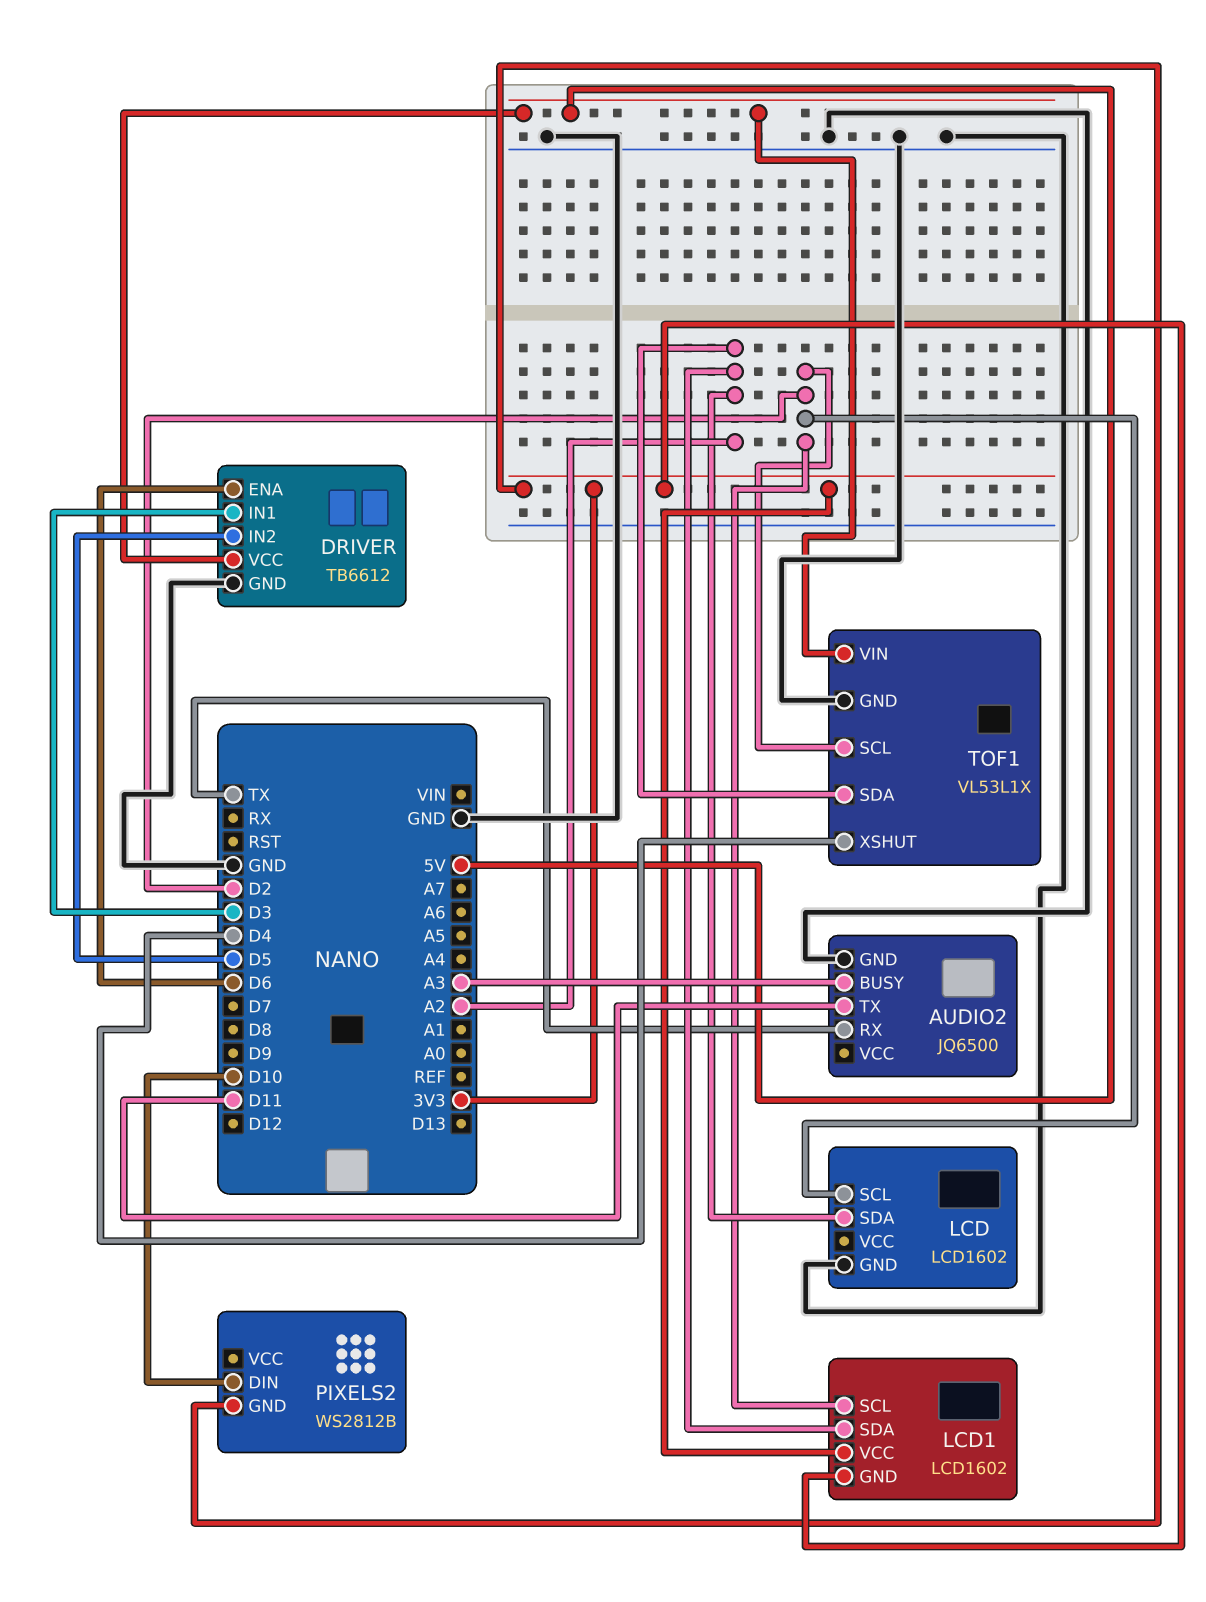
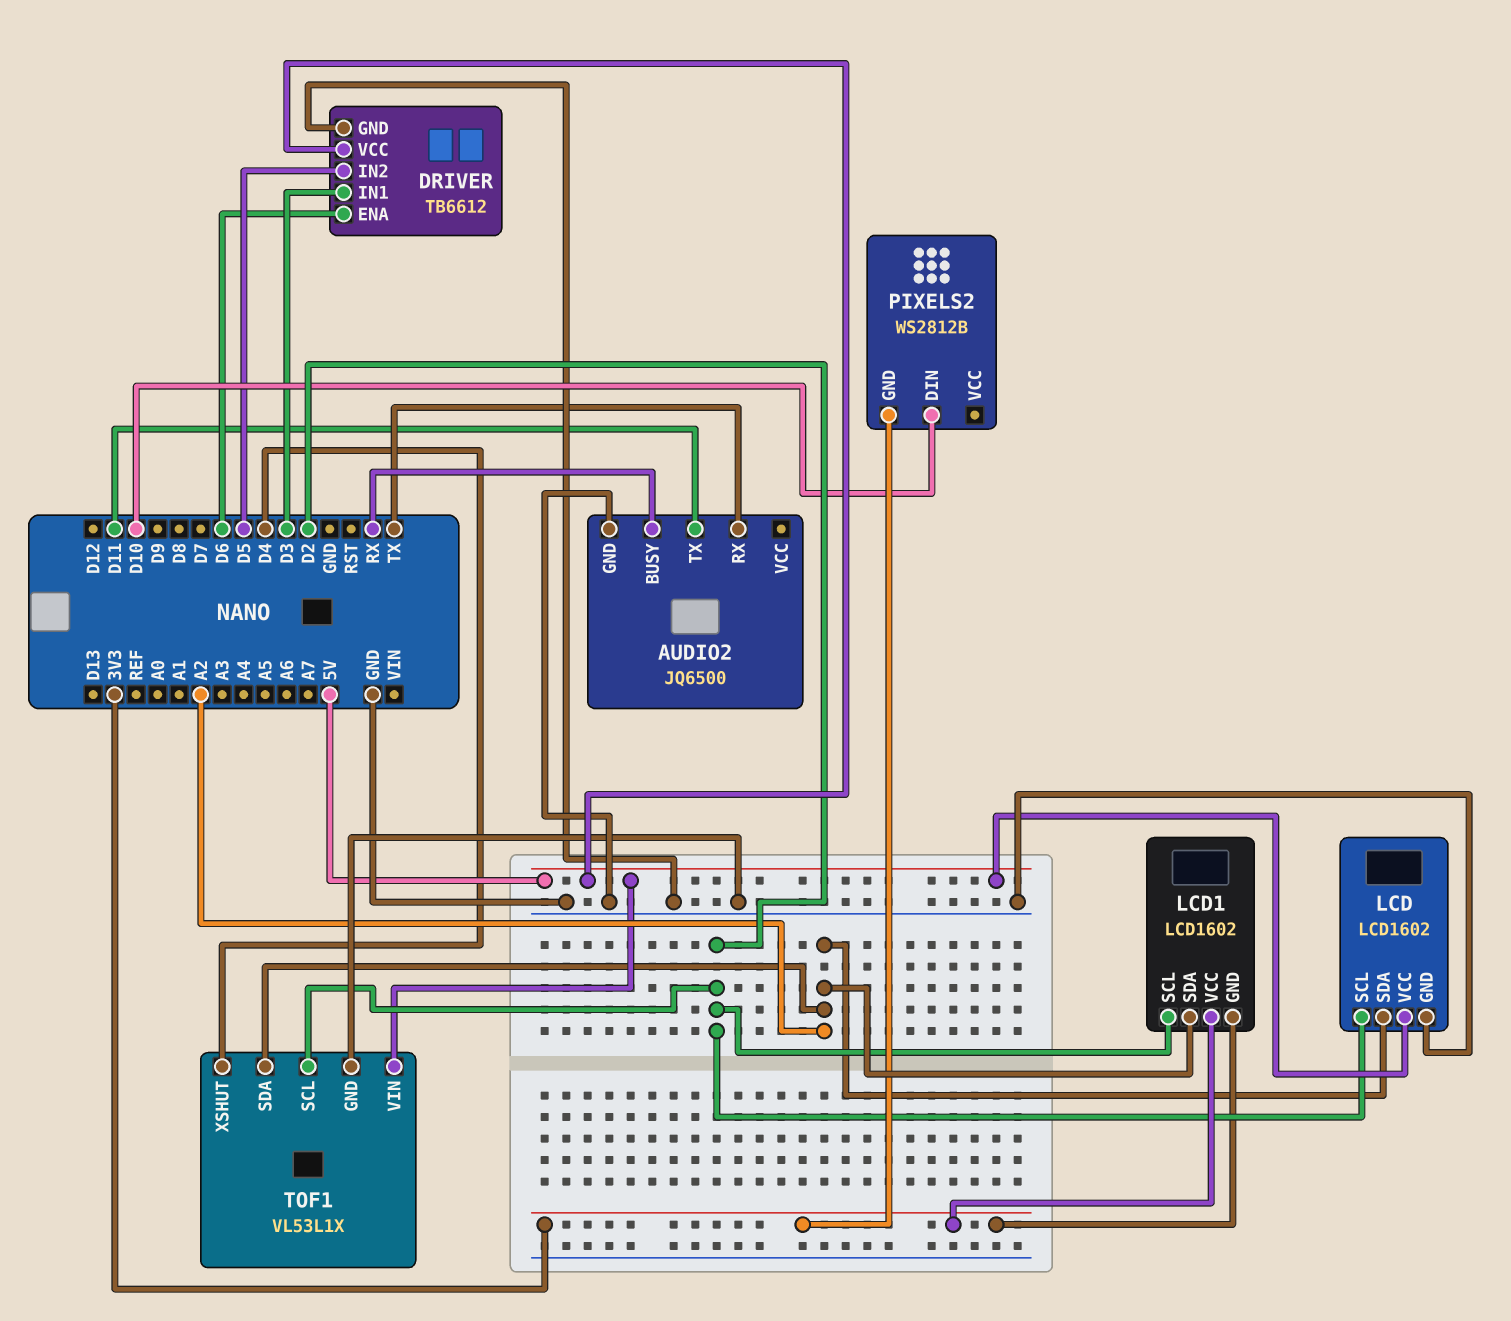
AUDIO2 pin BUSY: A3 -> RX
LCD pin VCC: none -> 5V

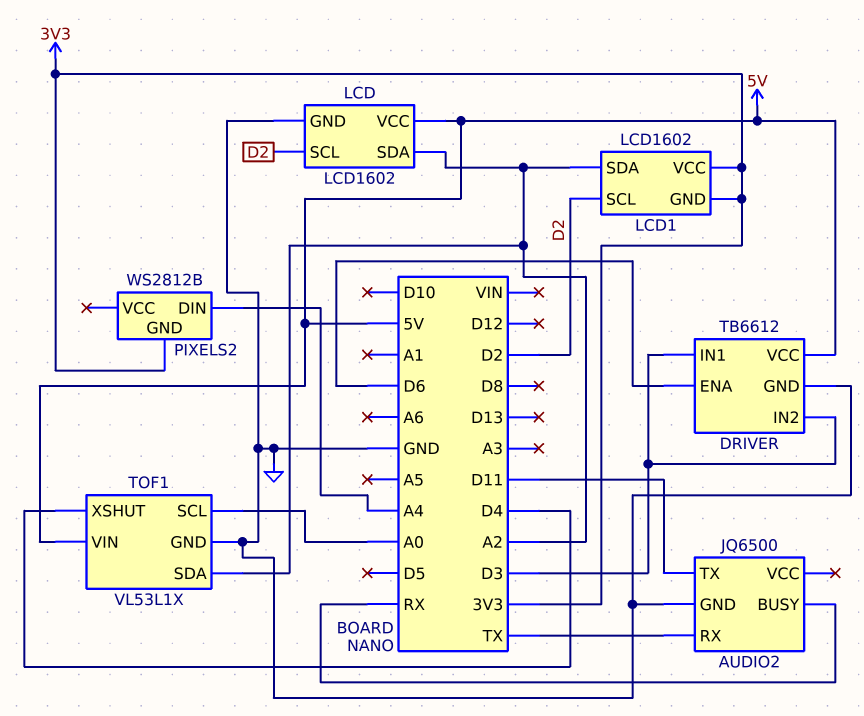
DRIVER pin IN2: D5 -> D3
PIXELS2 pin DIN: D10 -> A4
TOF1 pin SCL: D2 -> A0

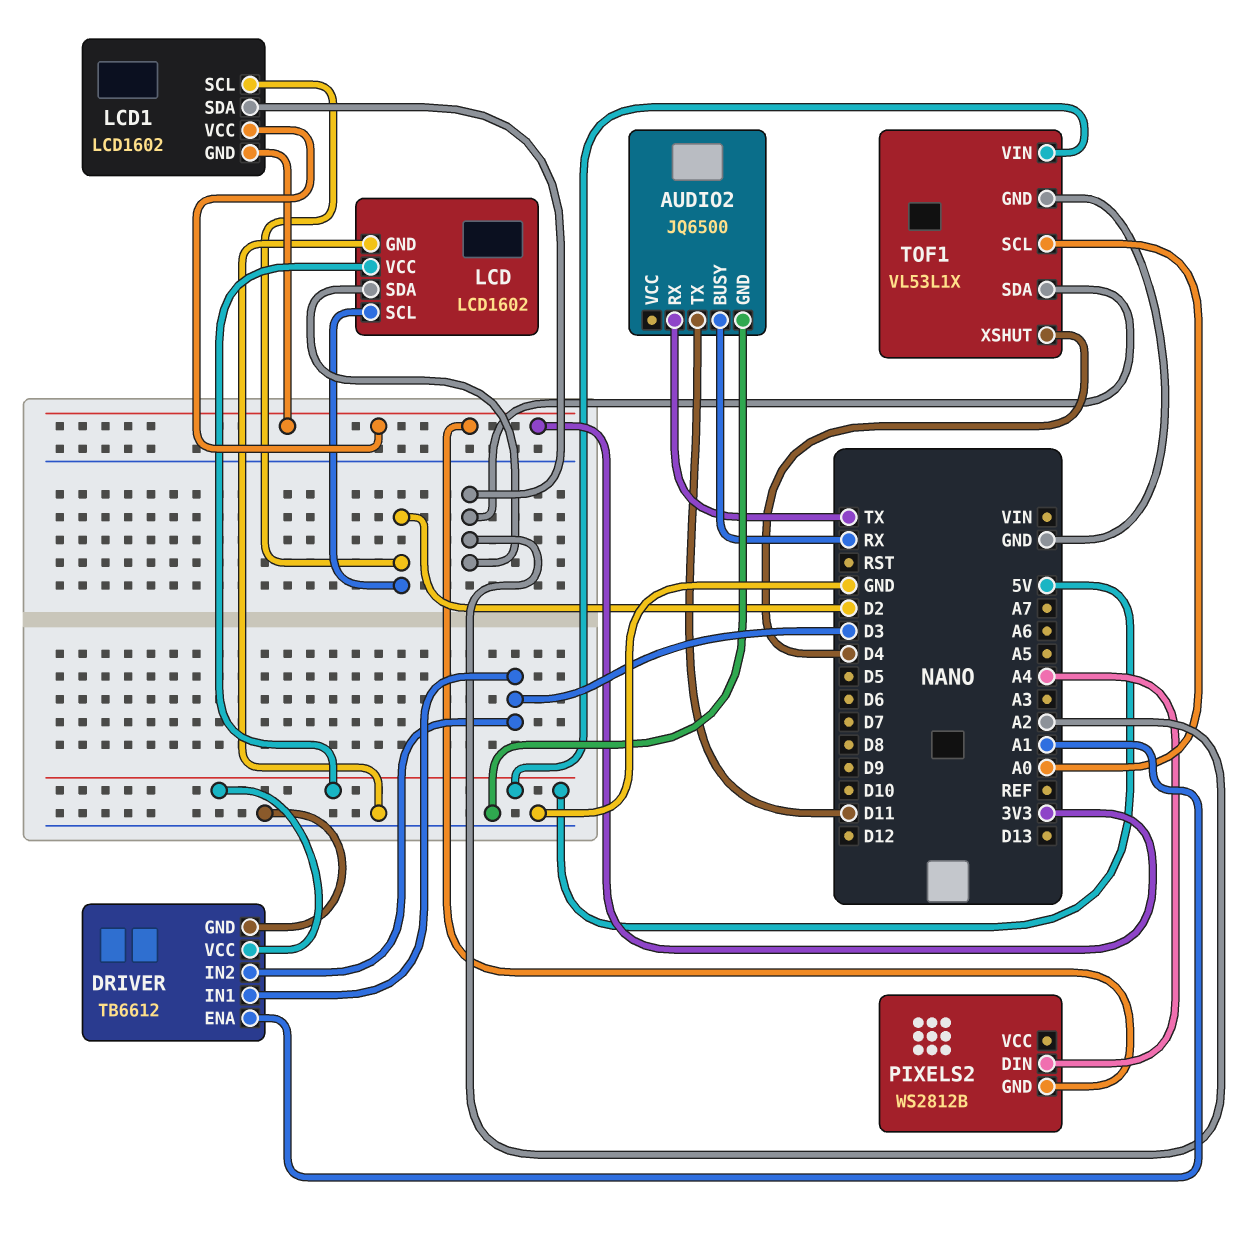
DRIVER pin ENA: D6 -> A1

